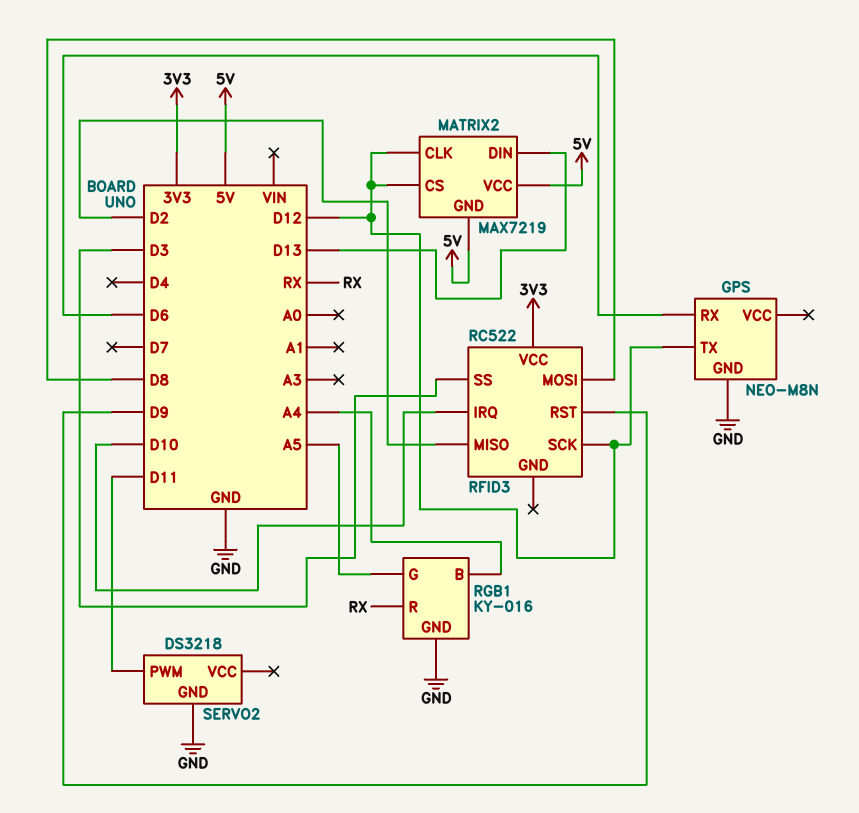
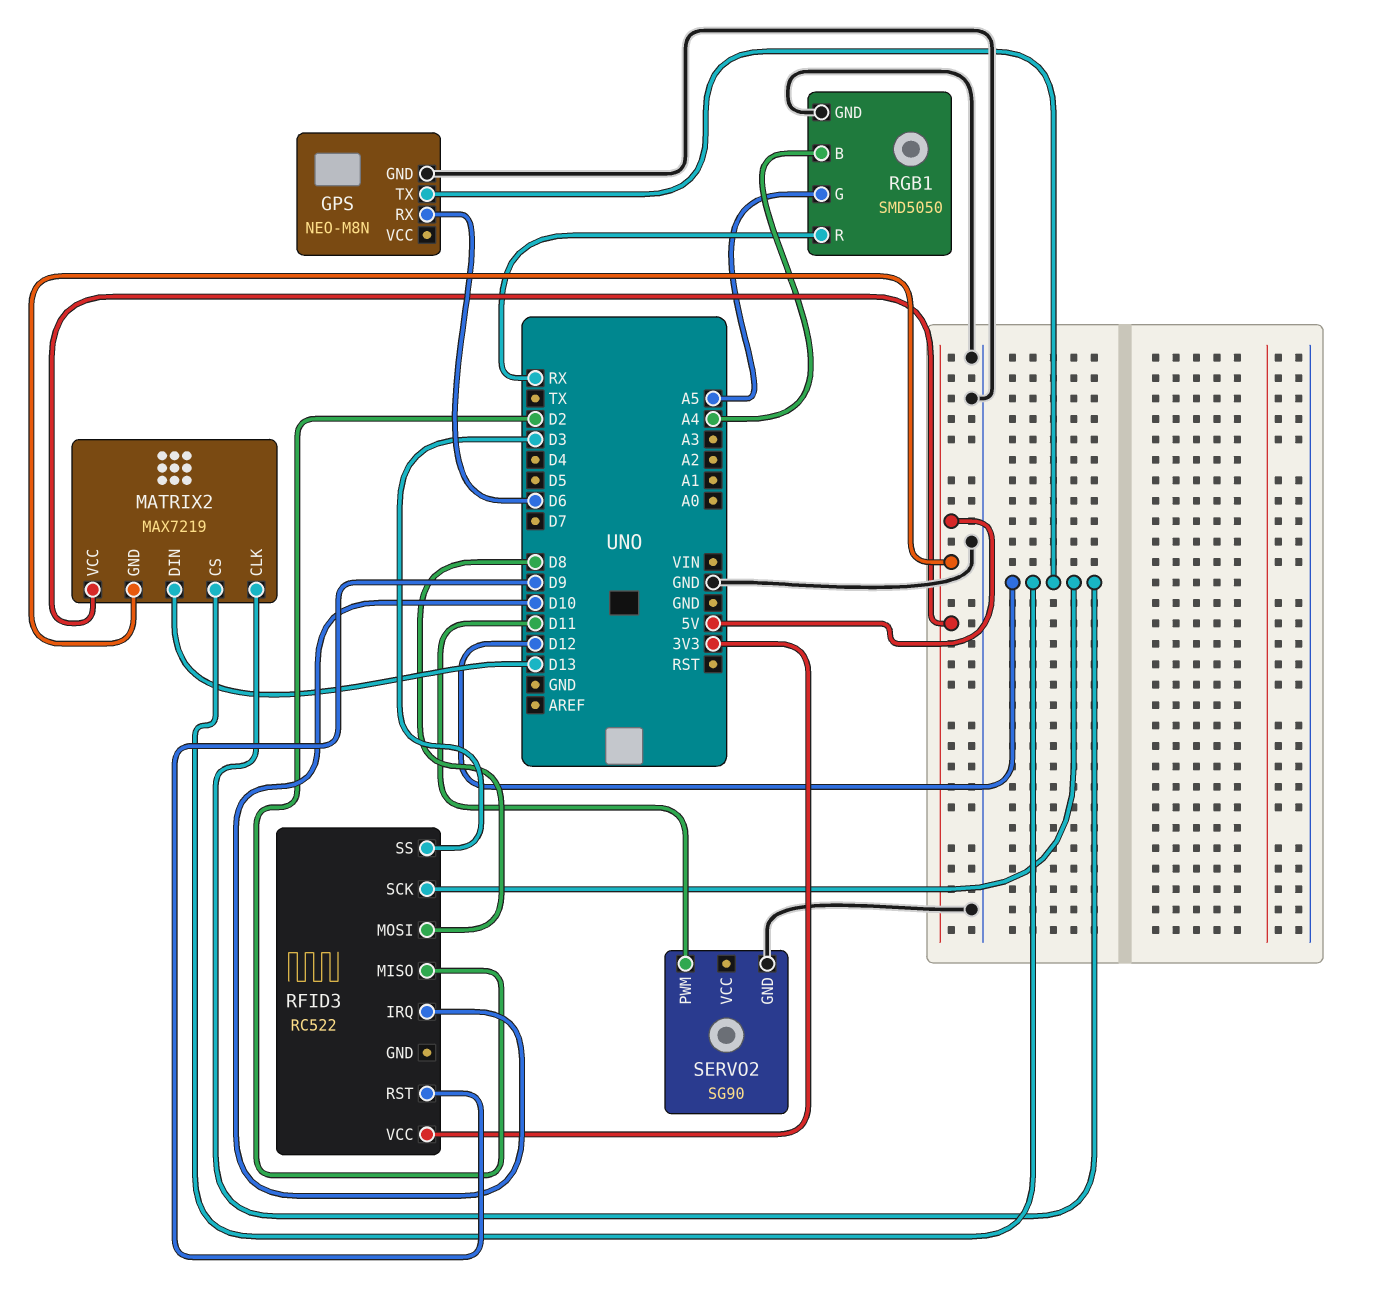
RGB1: KY-016 -> SMD5050
SERVO2: DS3218 -> SG90

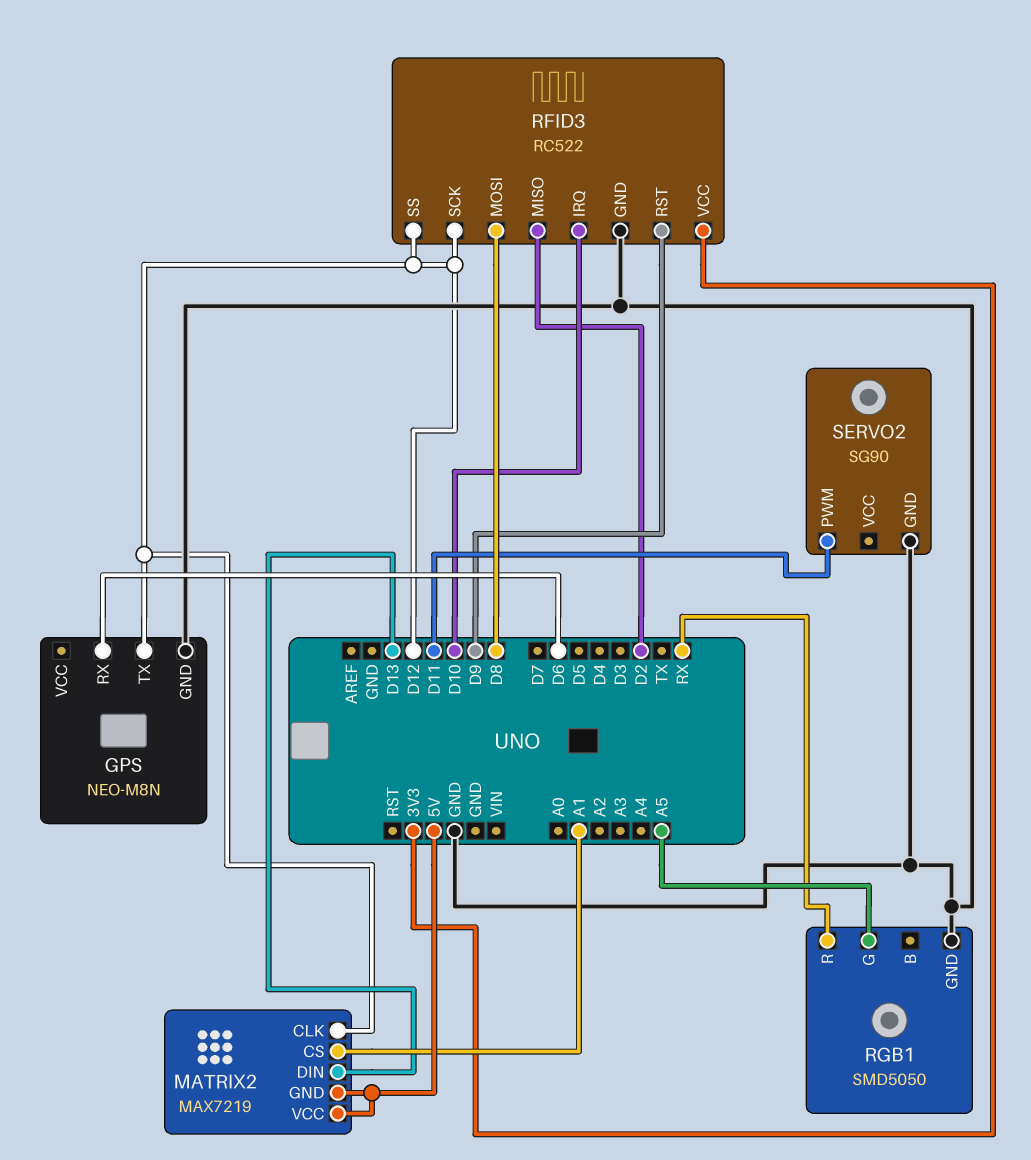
MATRIX2 pin CS: D12 -> A1
RFID3 pin GND: none -> GND
RFID3 pin SS: D3 -> D12
RGB1 pin B: A4 -> none

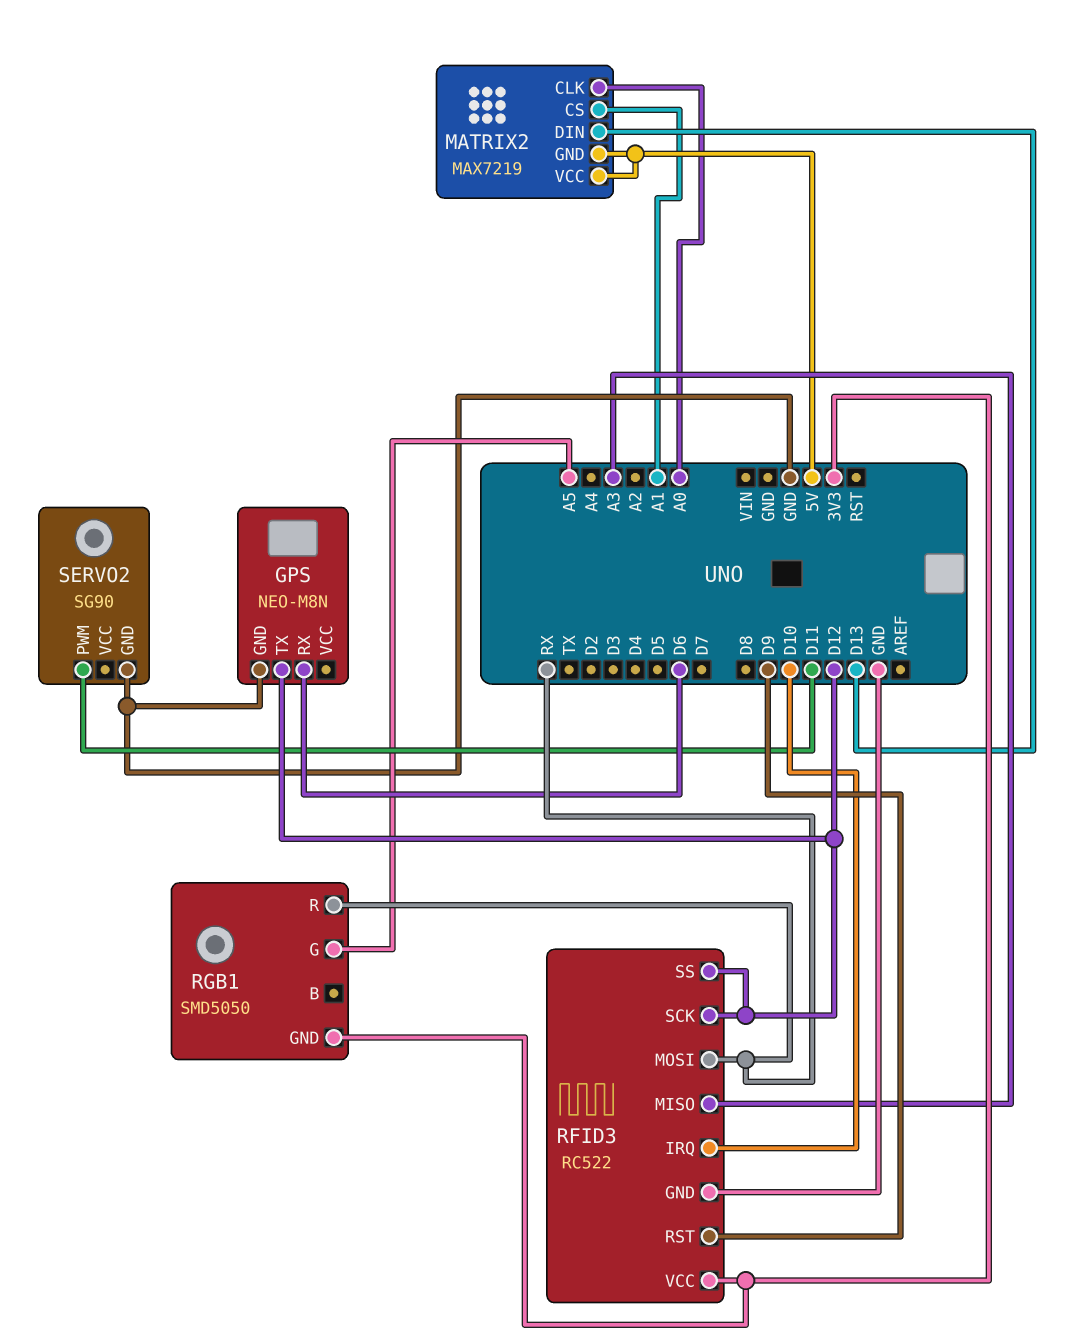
MATRIX2 pin CLK: D12 -> A0
RFID3 pin MISO: D2 -> A3
RFID3 pin MOSI: D8 -> RX
RGB1 pin GND: GND -> 3V3

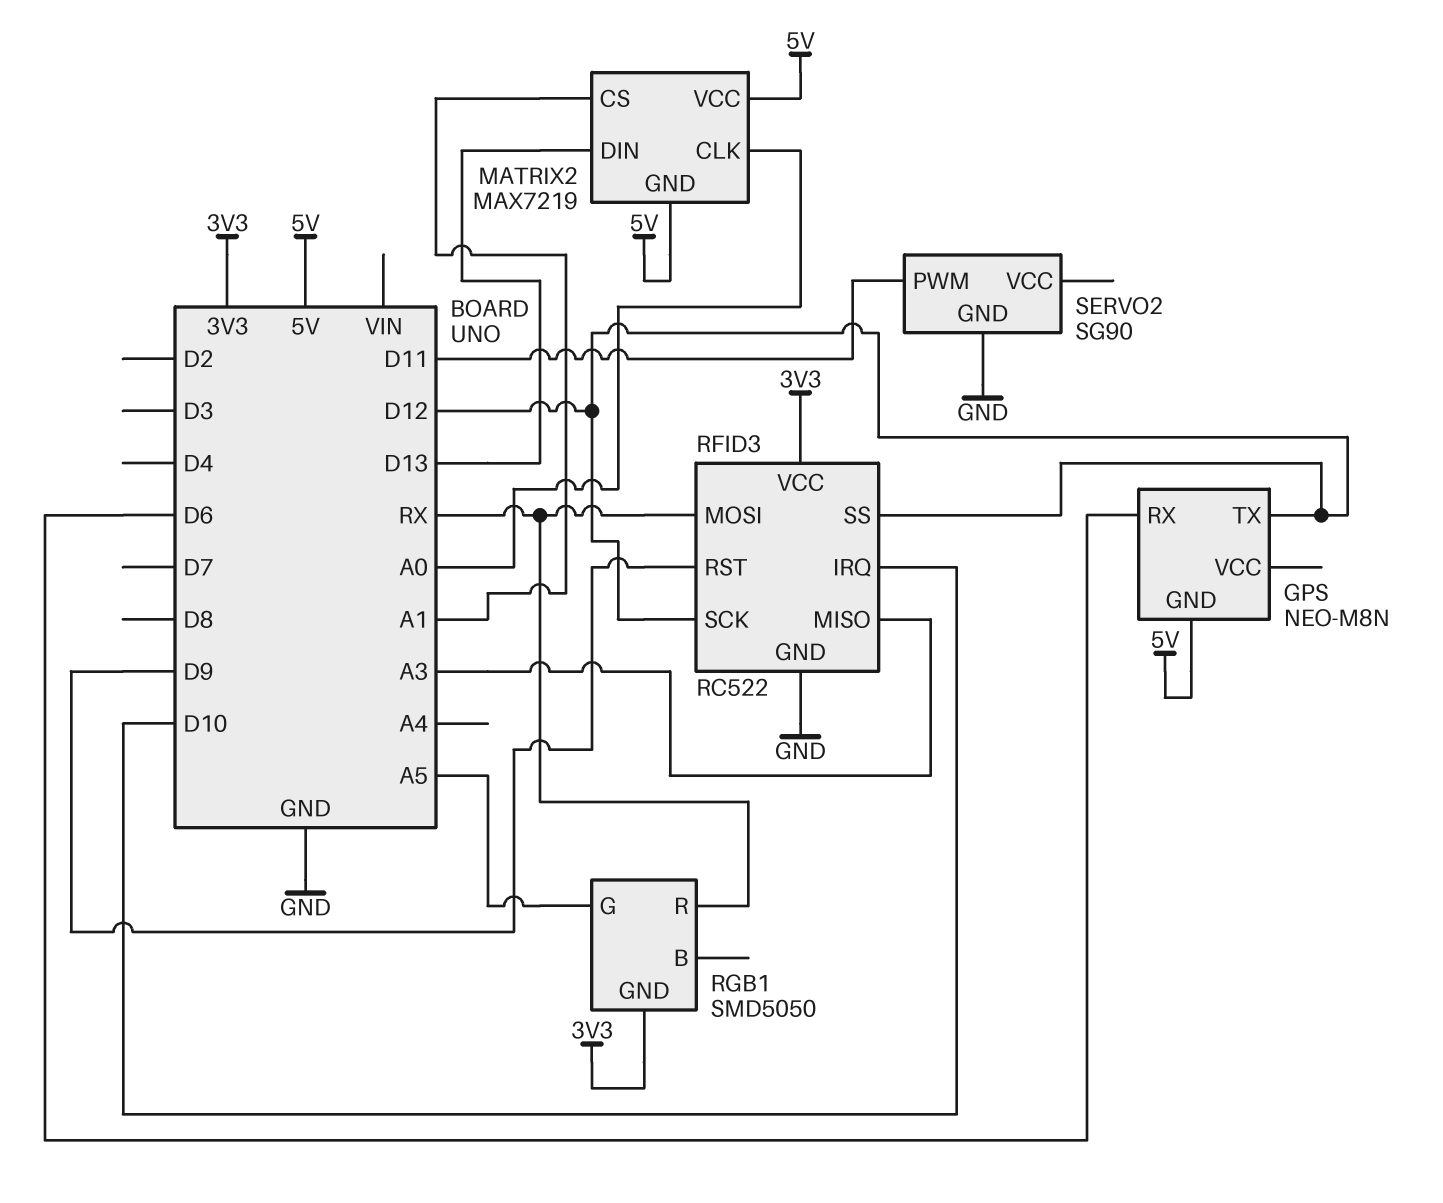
GPS pin GND: GND -> 5V

